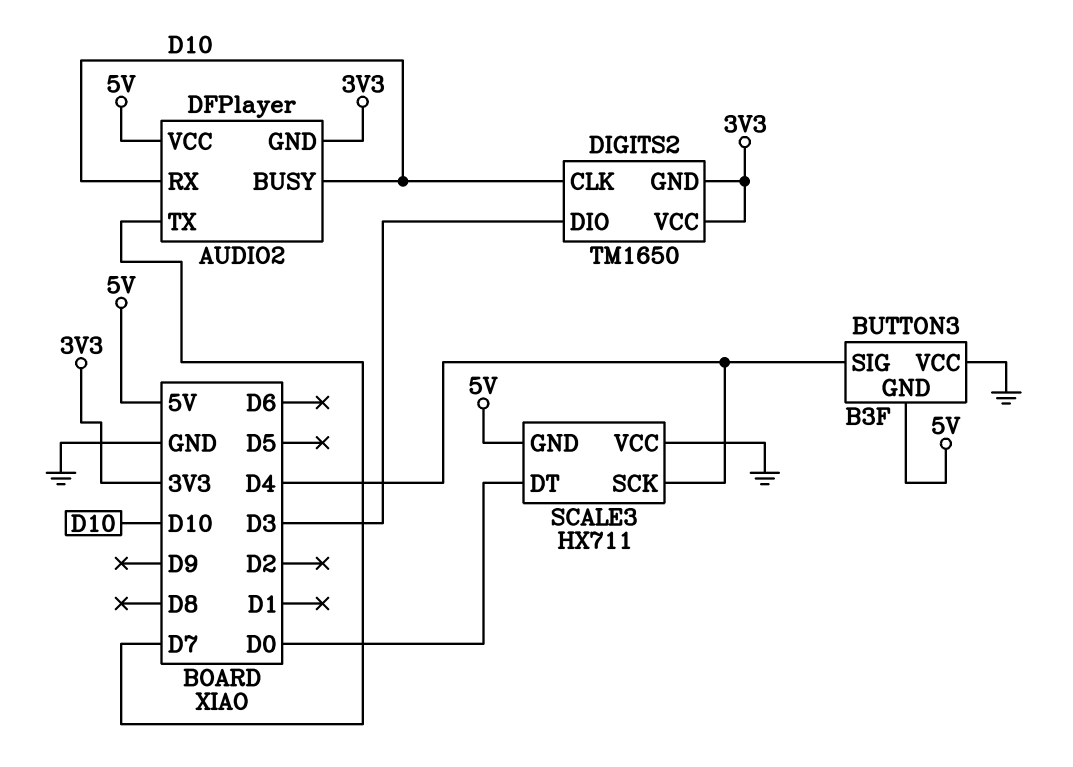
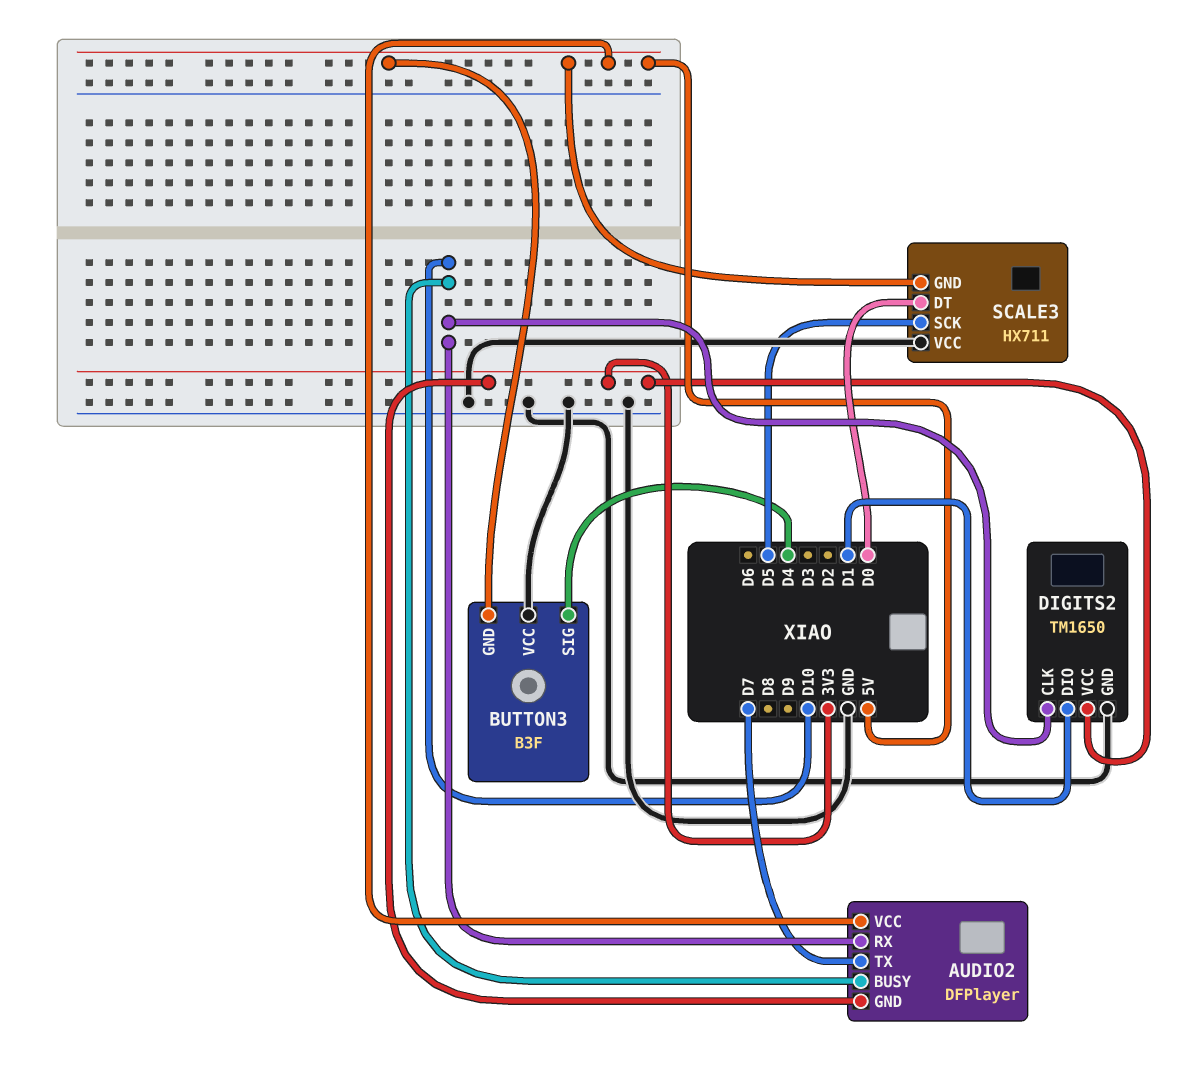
DIGITS2 pin DIO: D3 -> D1
DIGITS2 pin GND: 3V3 -> GND
SCALE3 pin SCK: D4 -> D5

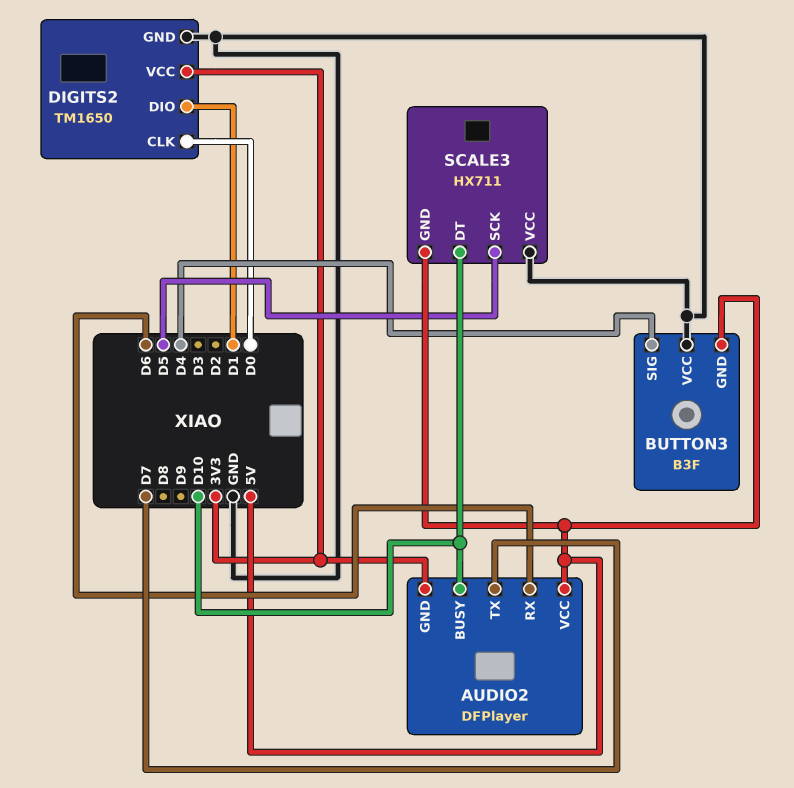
AUDIO2 pin RX: D10 -> D6
DIGITS2 pin CLK: D10 -> D0
SCALE3 pin DT: D0 -> D10

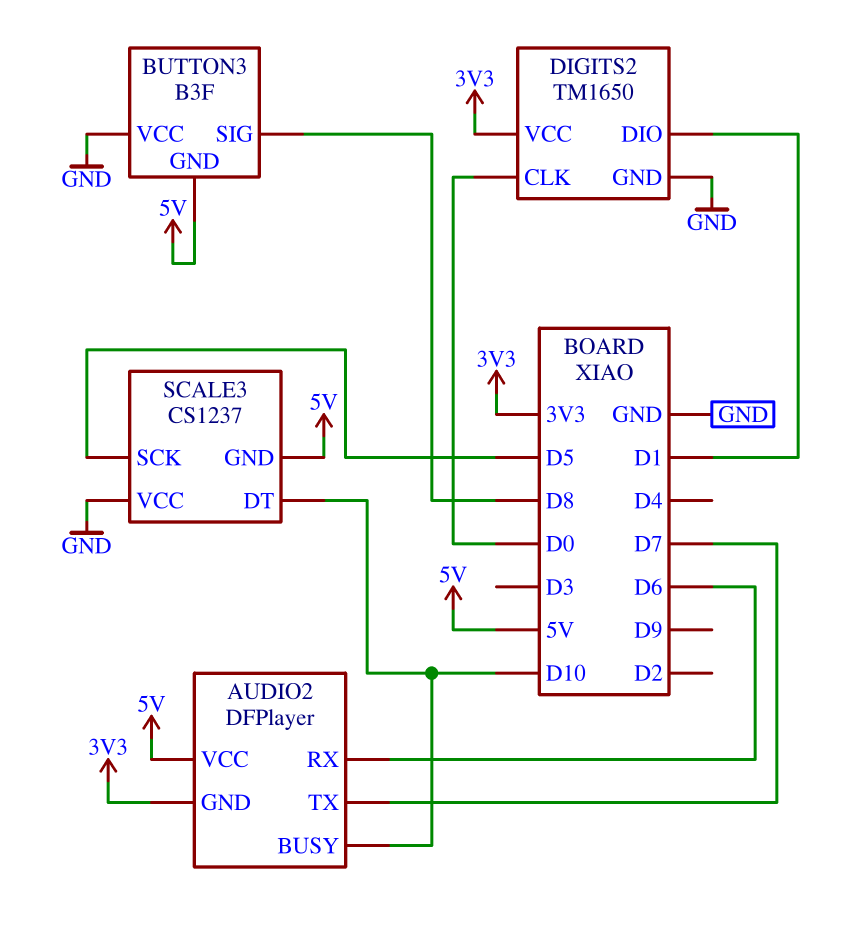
BUTTON3 pin SIG: D4 -> D8
SCALE3: HX711 -> CS1237

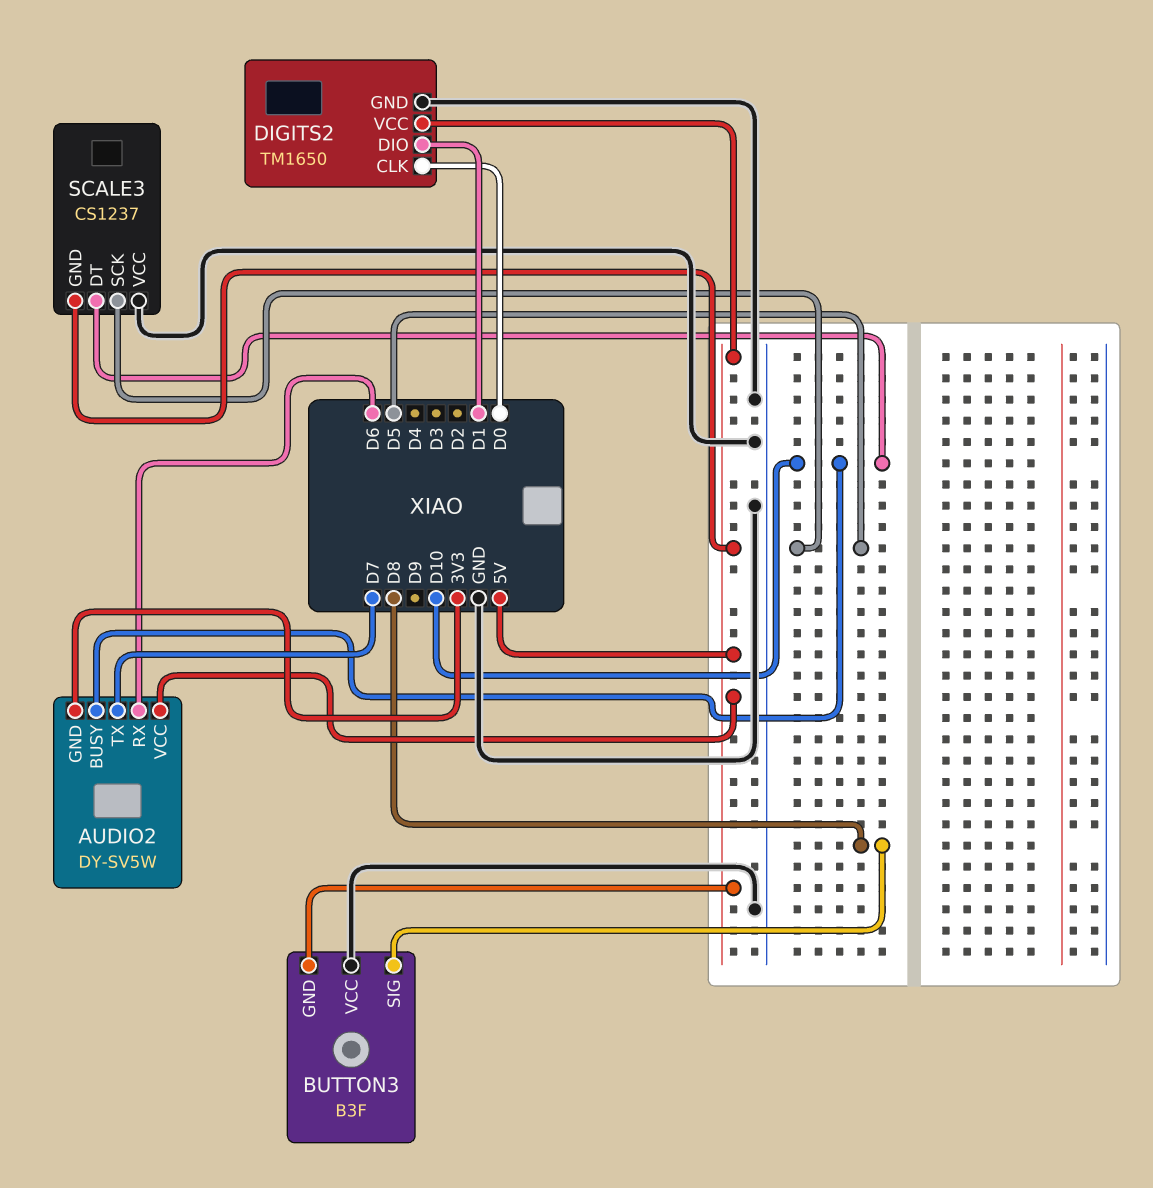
AUDIO2: DFPlayer -> DY-SV5W
DIGITS2 pin VCC: 3V3 -> 5V

